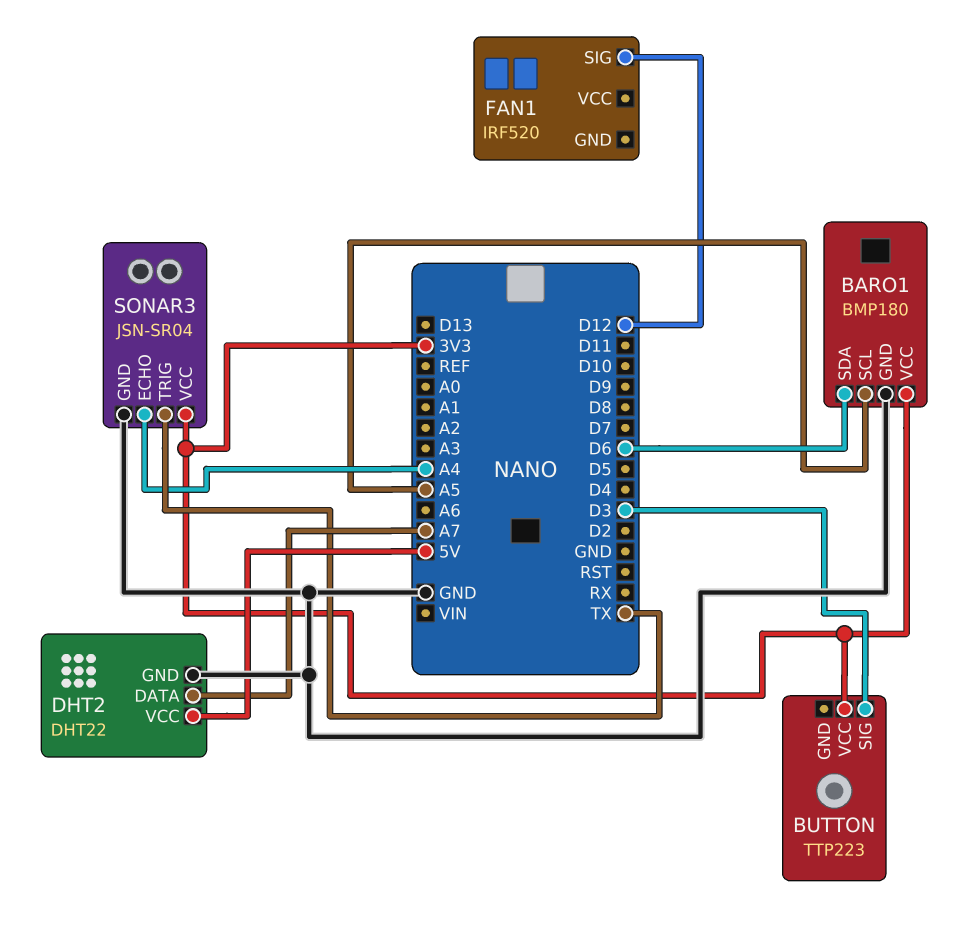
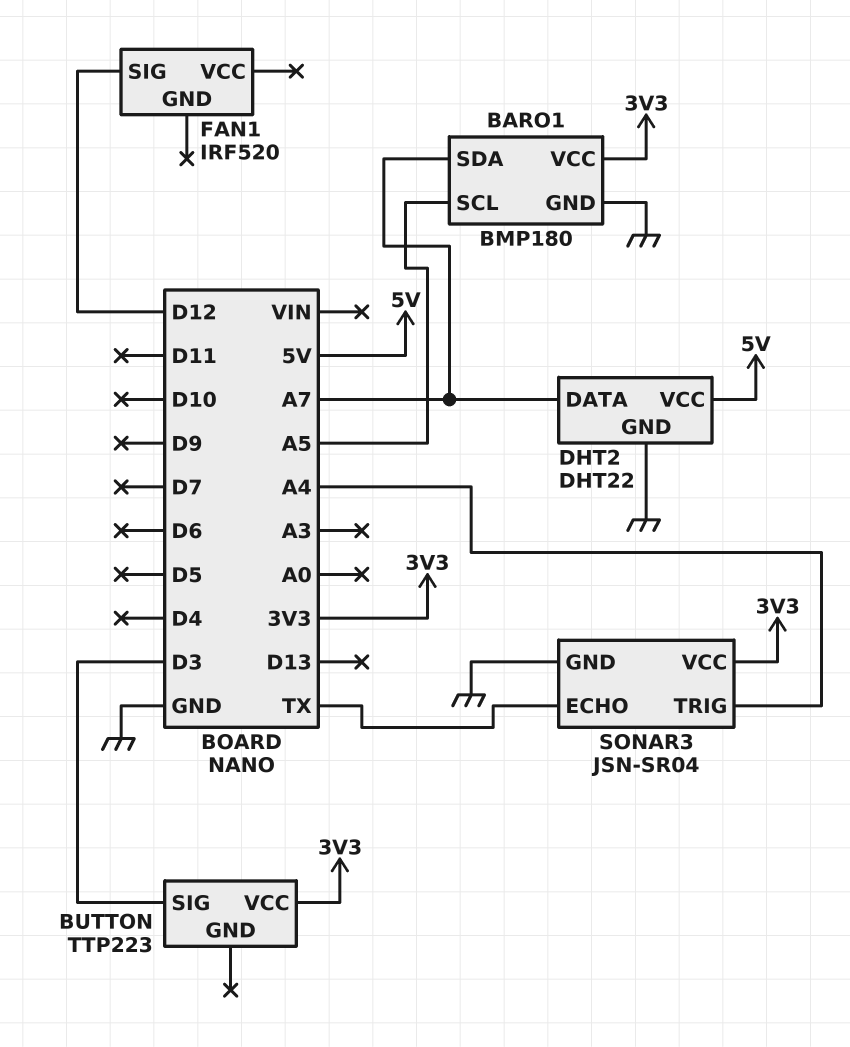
BARO1 pin SDA: D6 -> A7
SONAR3 pin ECHO: A4 -> TX
SONAR3 pin TRIG: TX -> A4

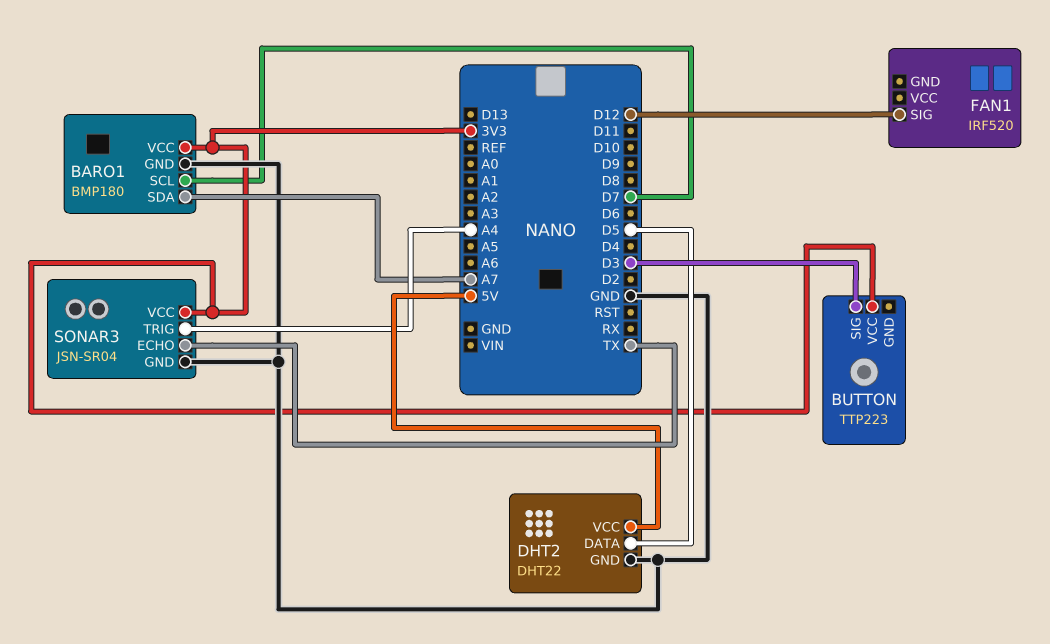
BARO1 pin SCL: A5 -> D7
DHT2 pin DATA: A7 -> D5

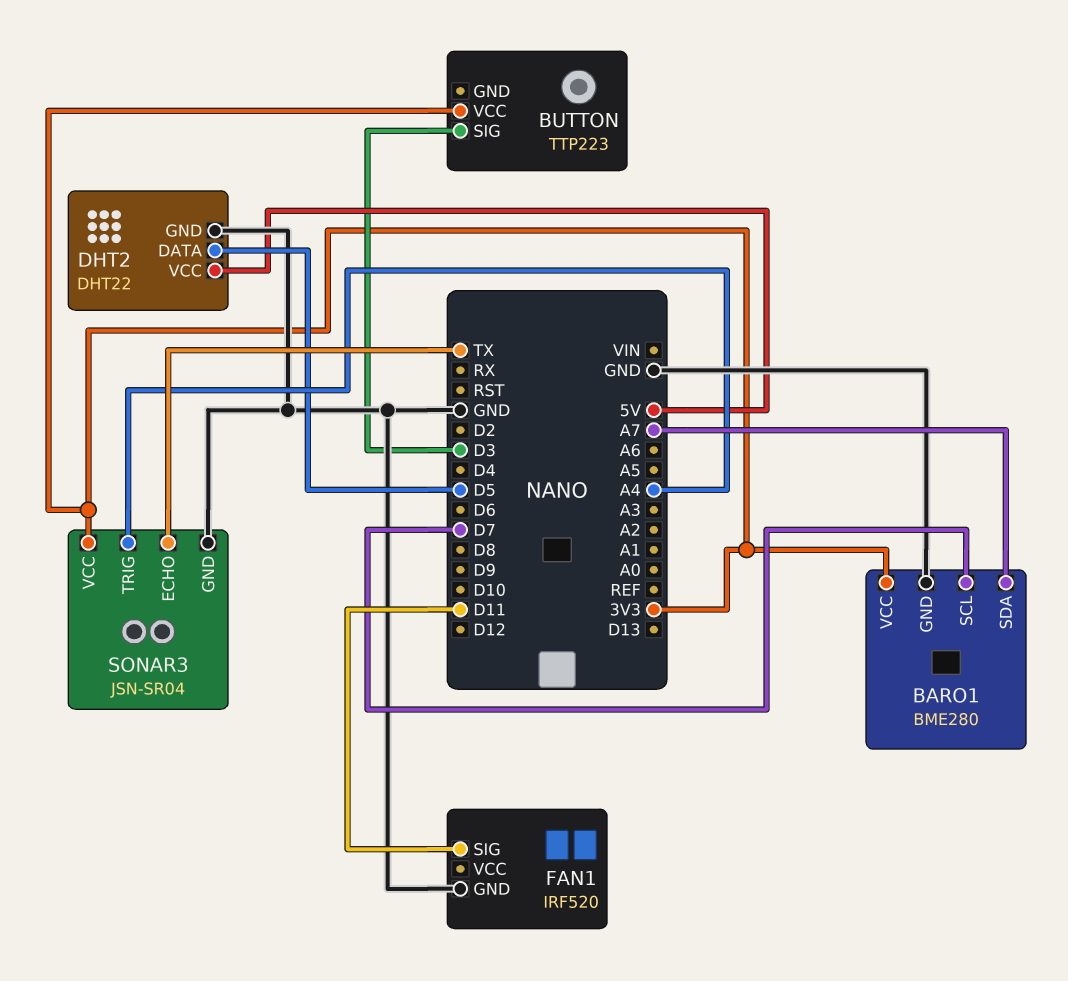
BARO1: BMP180 -> BME280
FAN1 pin GND: none -> GND
FAN1 pin SIG: D12 -> D11

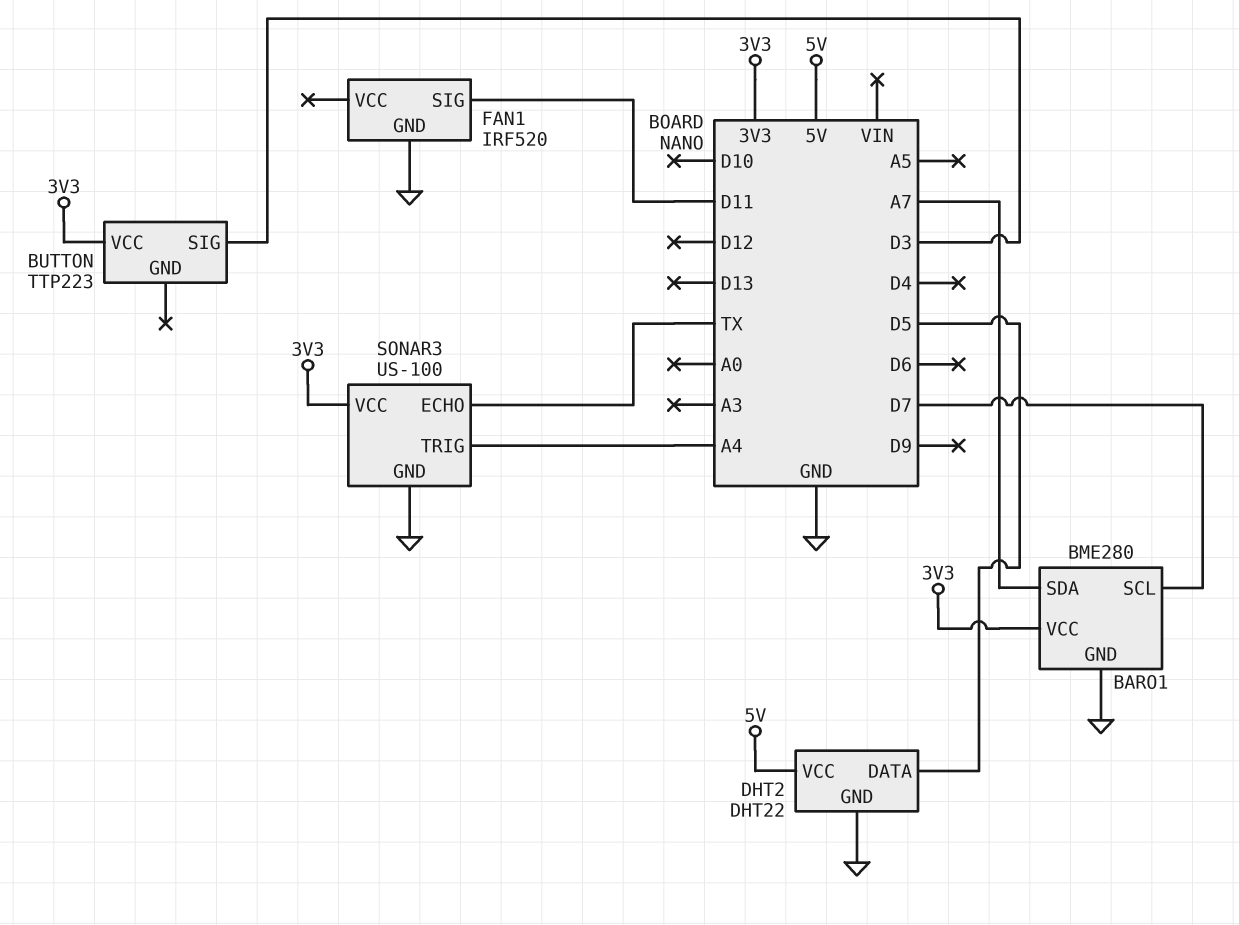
SONAR3: JSN-SR04 -> US-100

